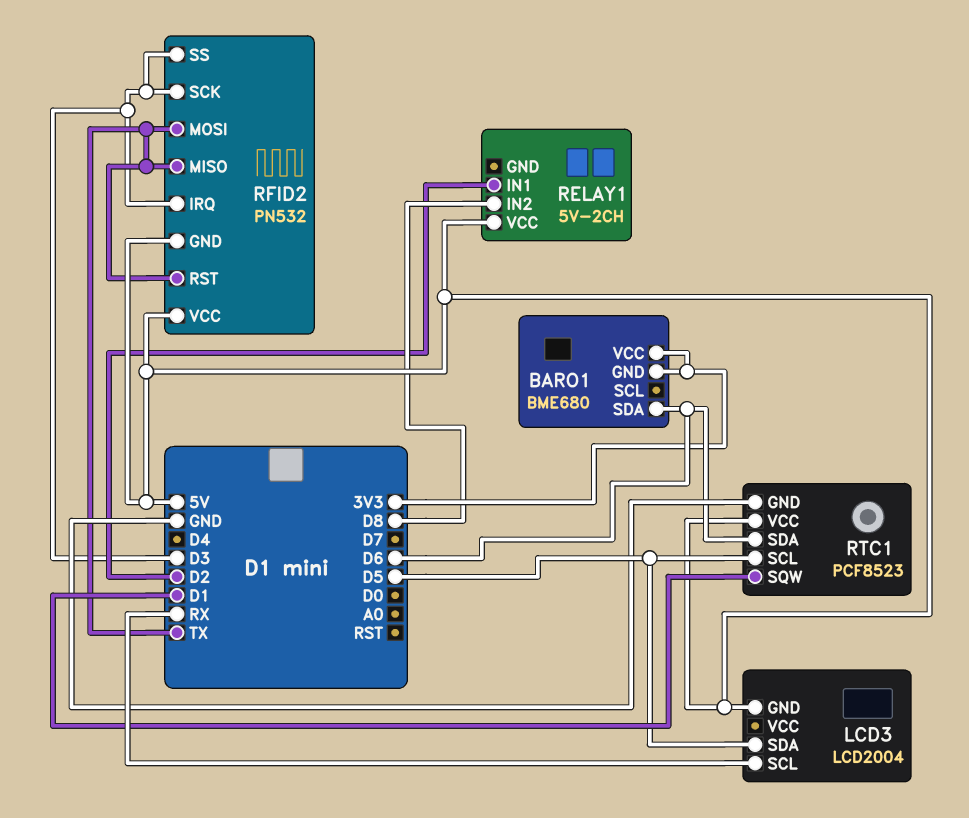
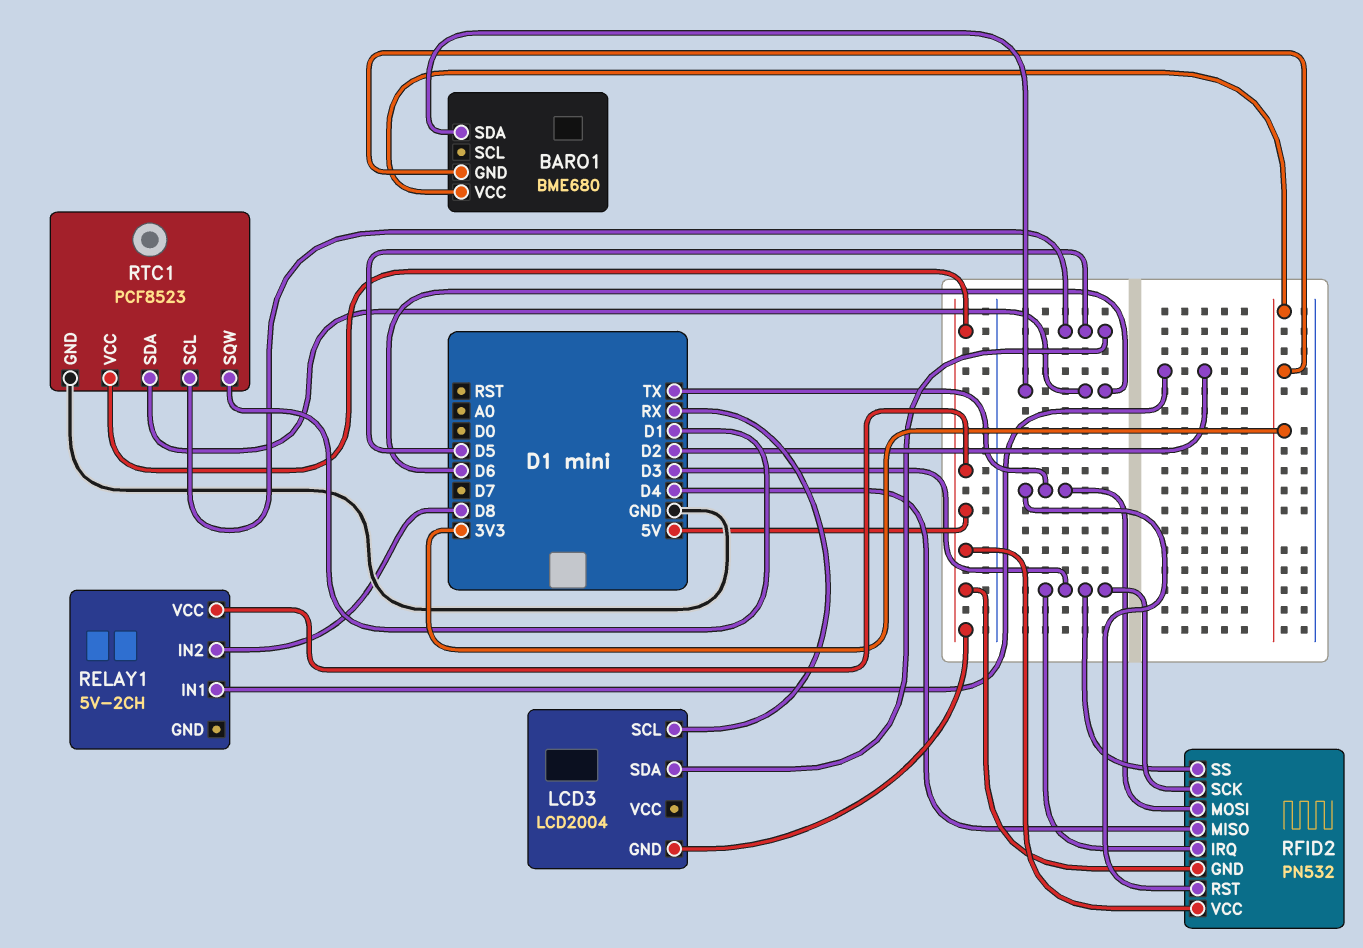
RFID2 pin MISO: TX -> D4

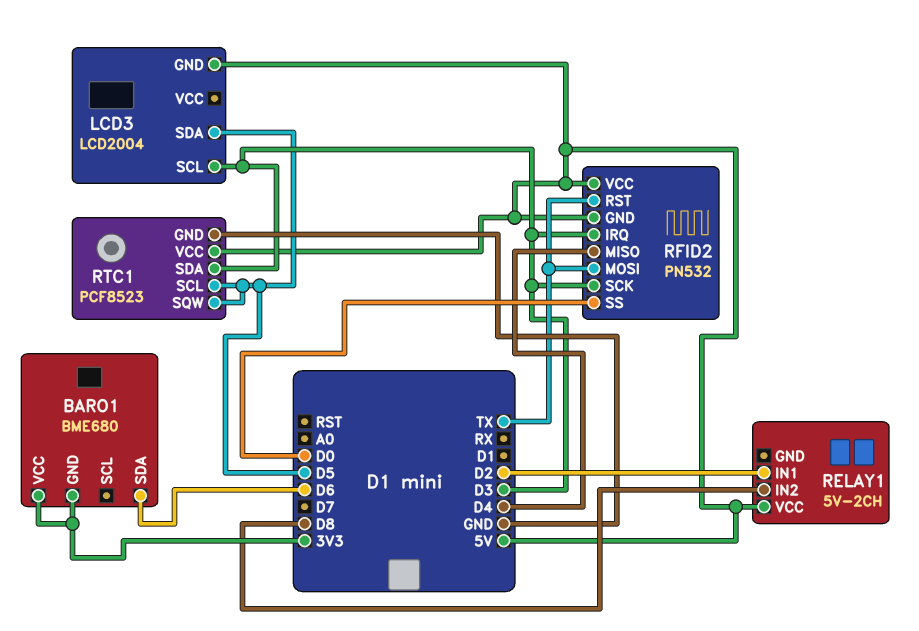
LCD3 pin SCL: RX -> D3
RFID2 pin SS: D3 -> D0
RTC1 pin SDA: D6 -> D3
RTC1 pin SQW: D1 -> D5

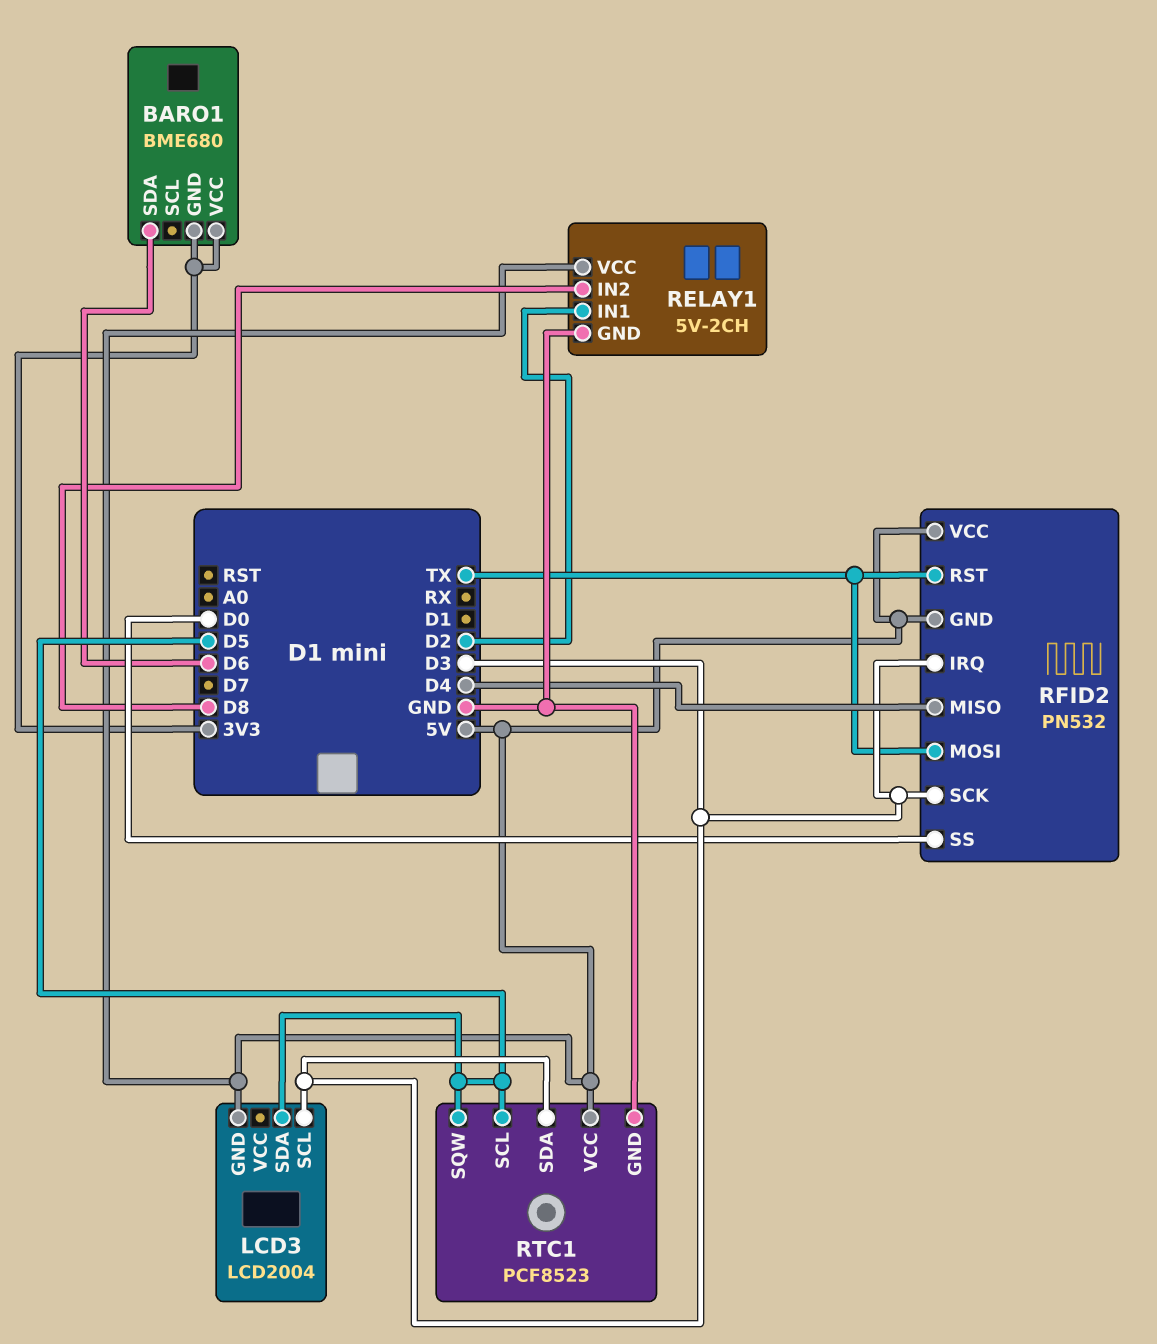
RELAY1 pin GND: none -> GND

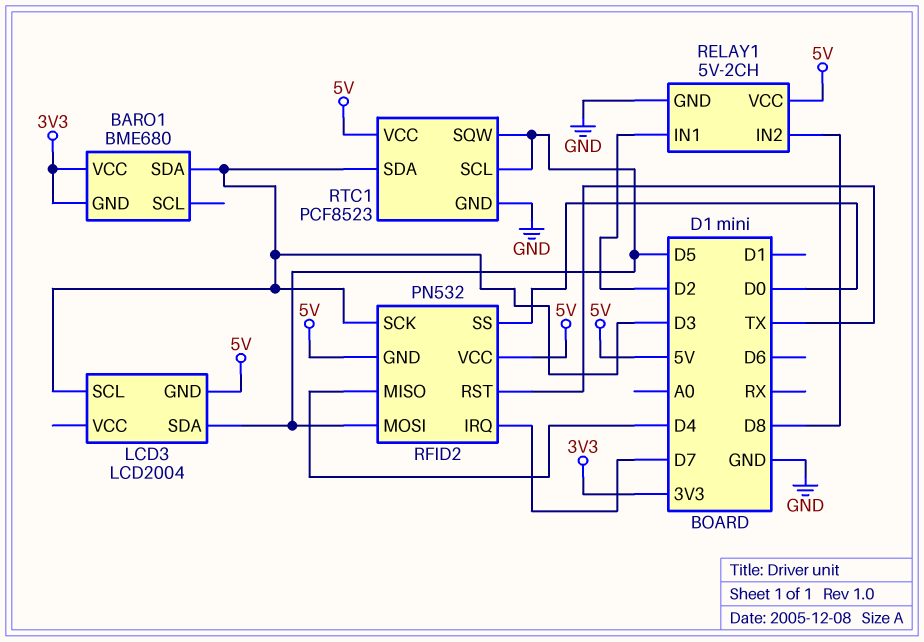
BARO1 pin SDA: D6 -> D3
RFID2 pin IRQ: D3 -> D7
RFID2 pin MOSI: TX -> D5

